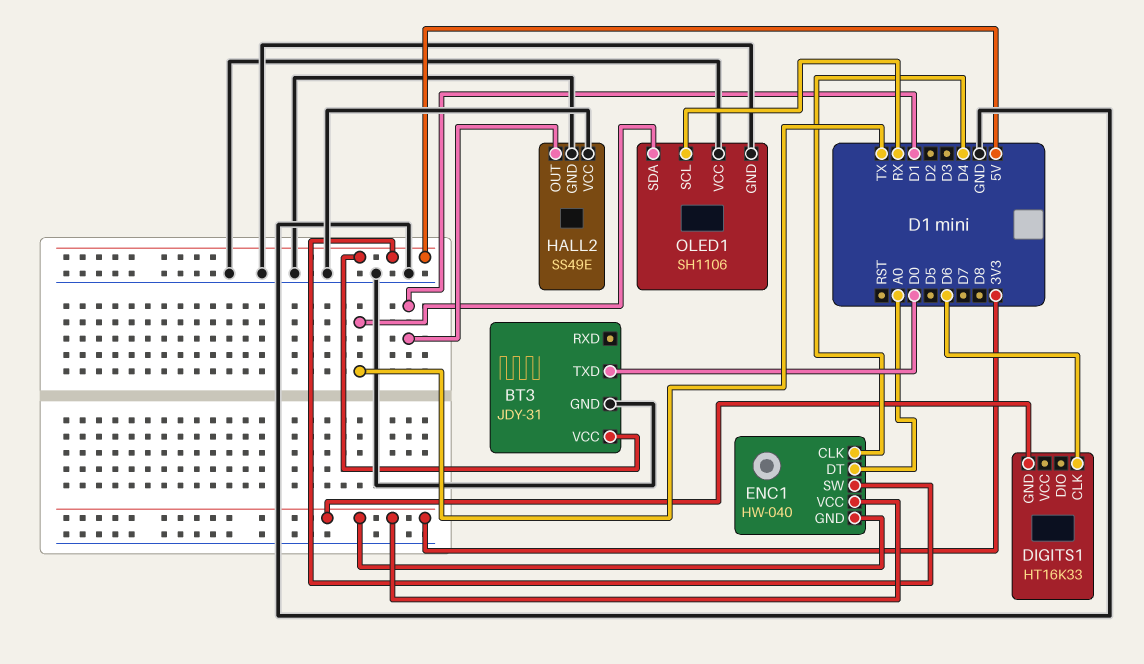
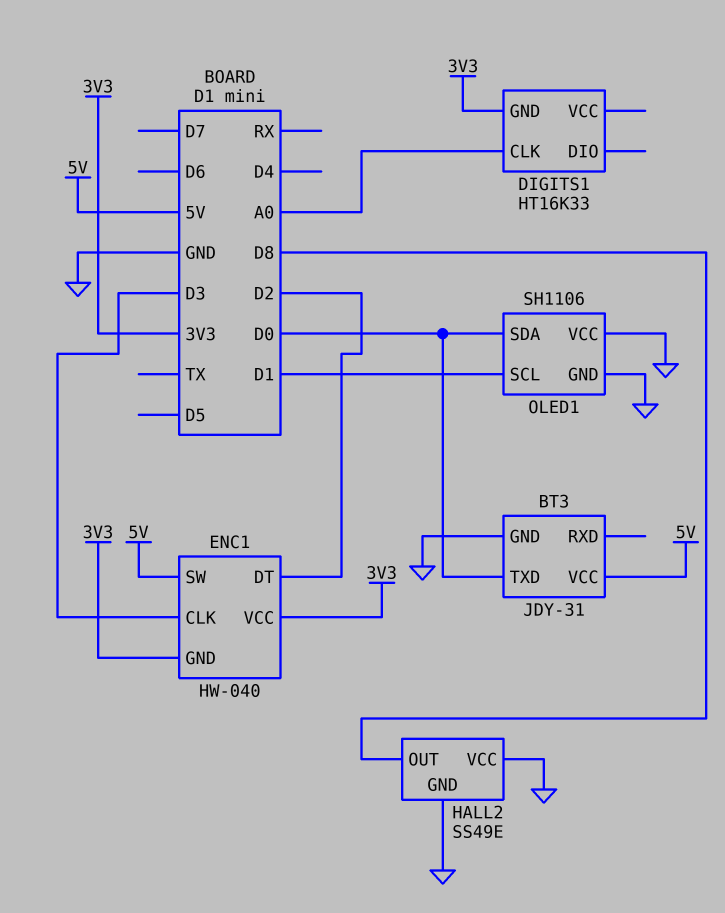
DIGITS1 pin CLK: D6 -> A0
ENC1 pin CLK: D4 -> D3
ENC1 pin DT: A0 -> D2
HALL2 pin OUT: D1 -> D8
OLED1 pin SCL: RX -> D1
OLED1 pin SDA: TX -> D0

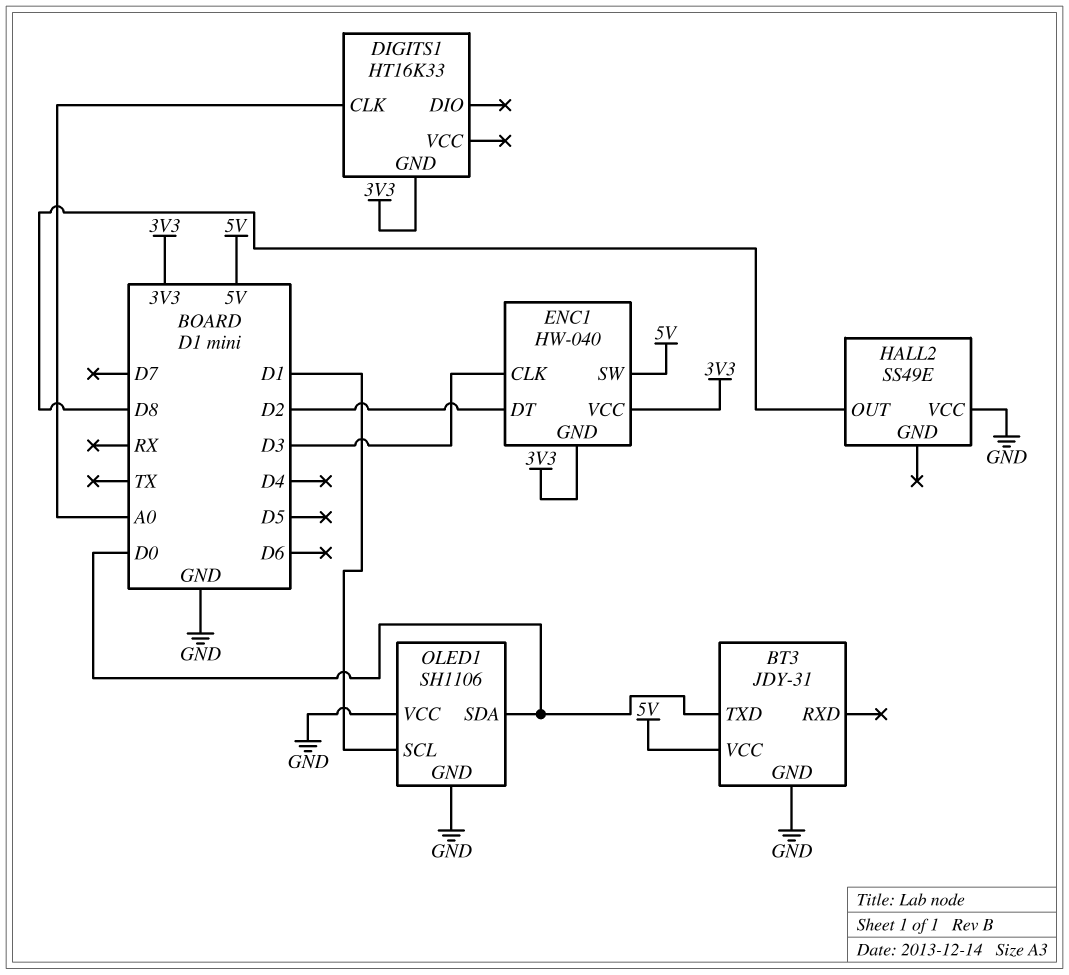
HALL2 pin GND: GND -> none

